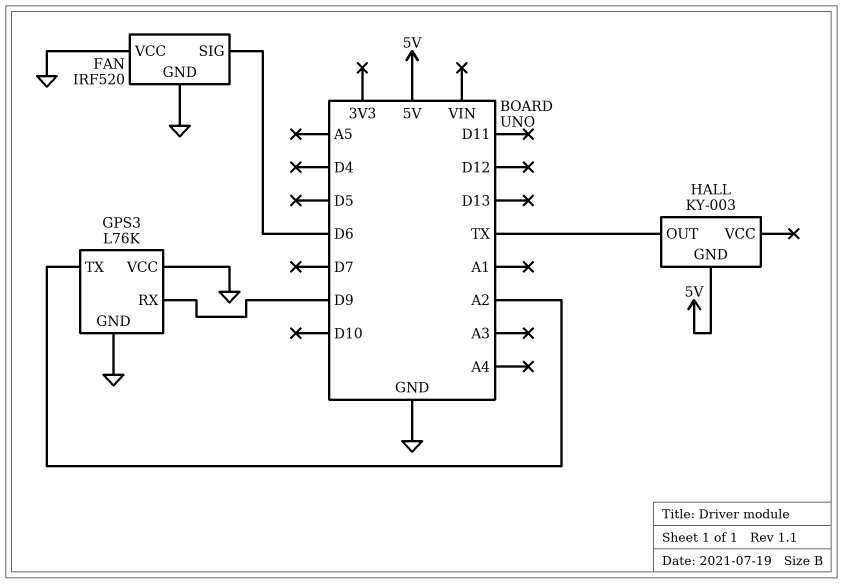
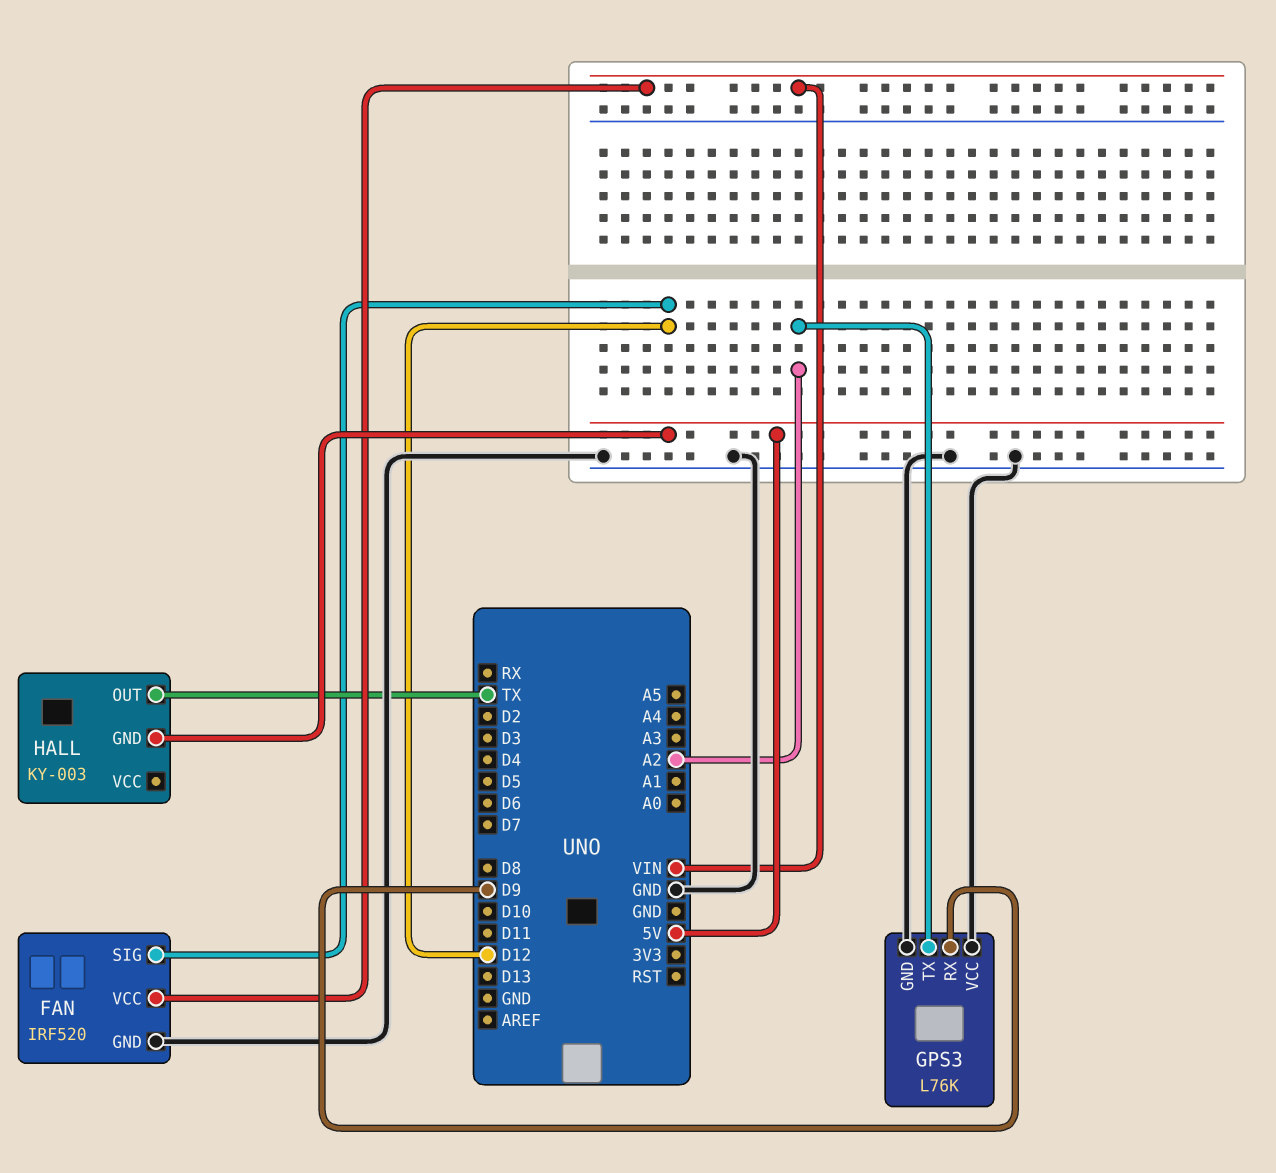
FAN pin SIG: D6 -> D12
FAN pin VCC: GND -> VIN

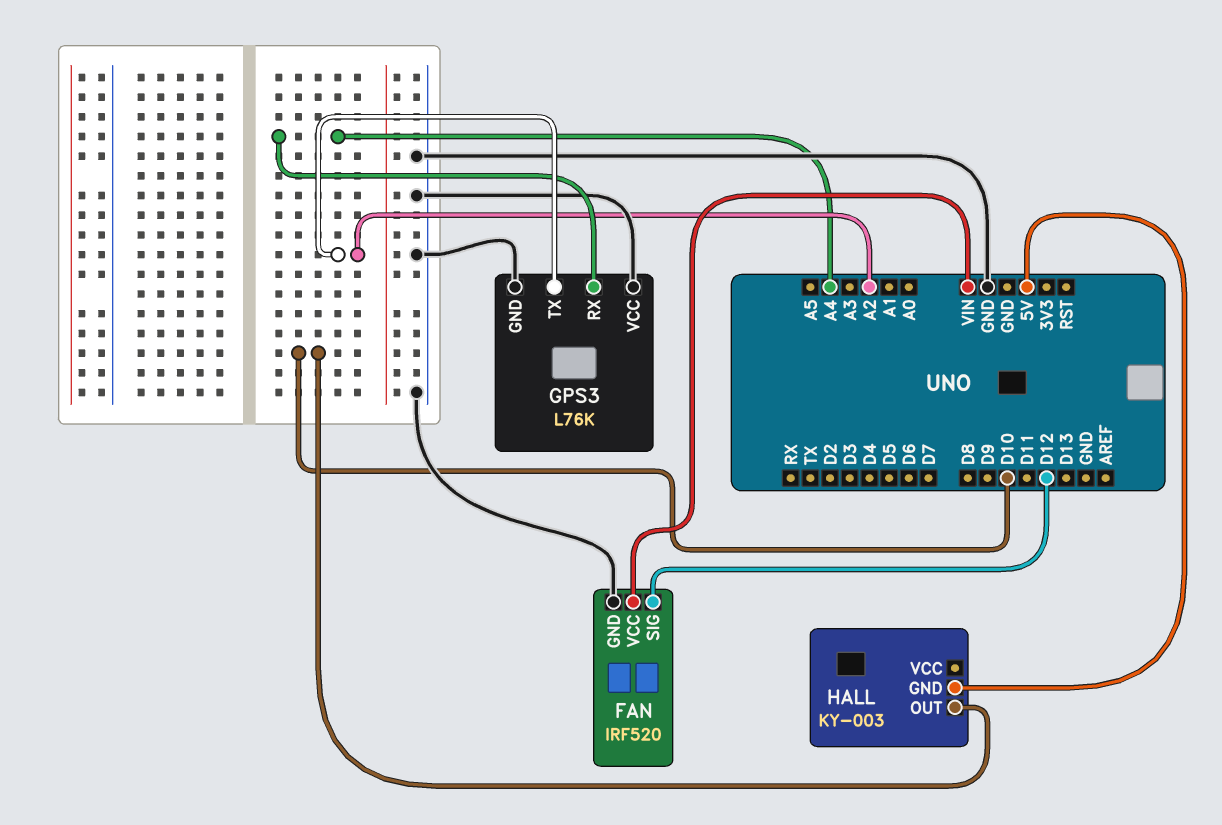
GPS3 pin RX: D9 -> A4
HALL pin OUT: TX -> D10

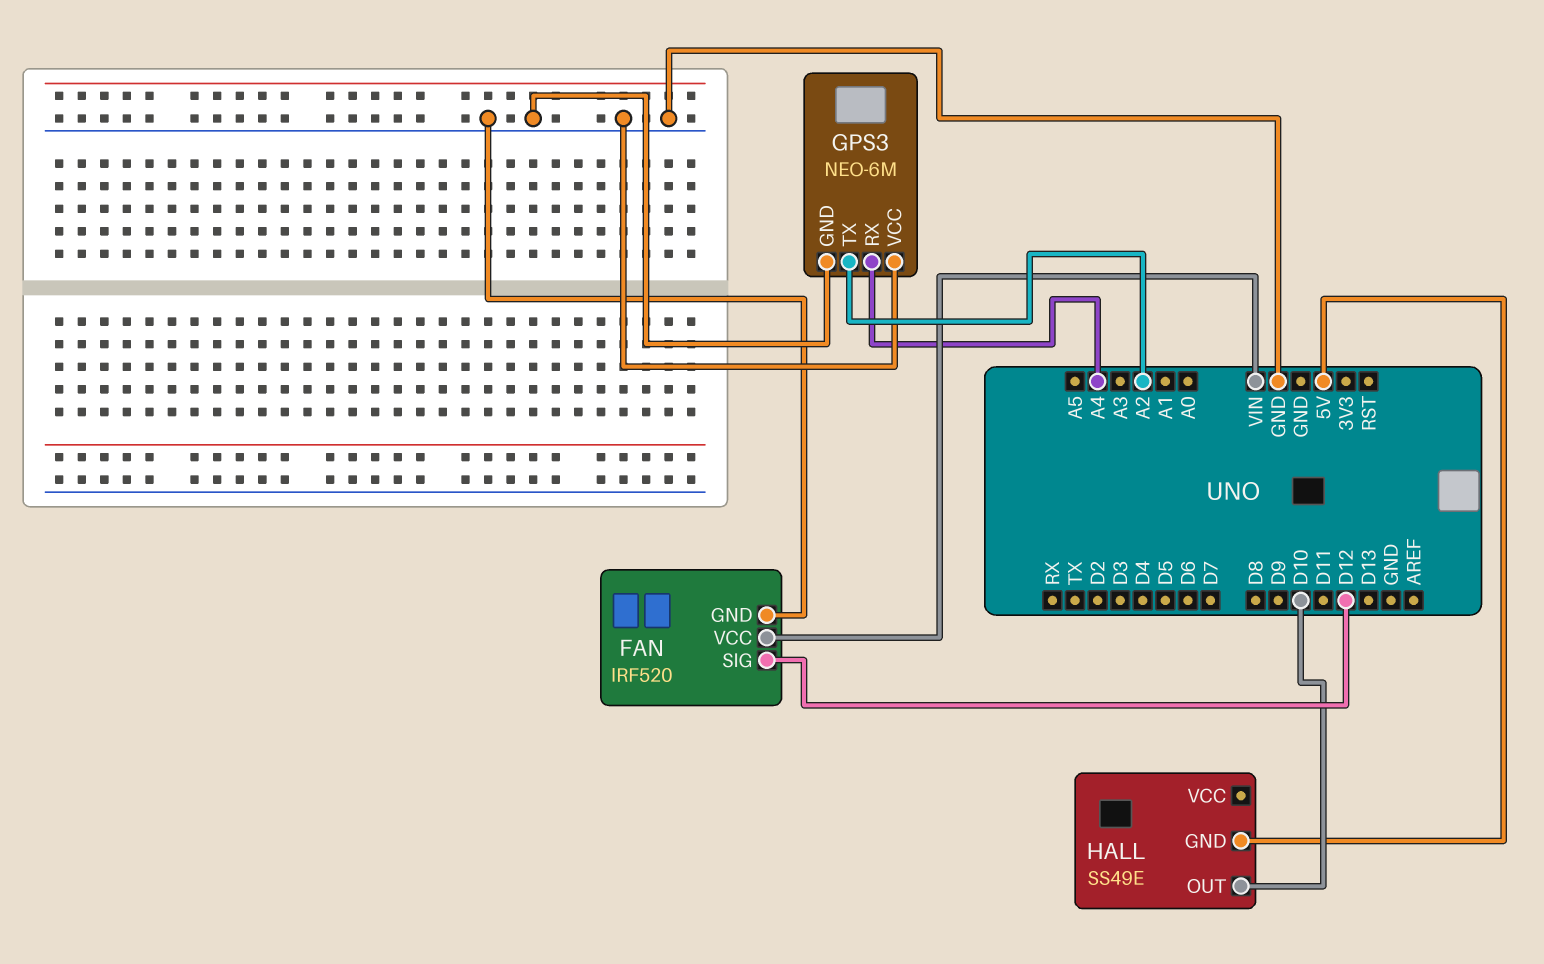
GPS3: L76K -> NEO-6M
HALL: KY-003 -> SS49E

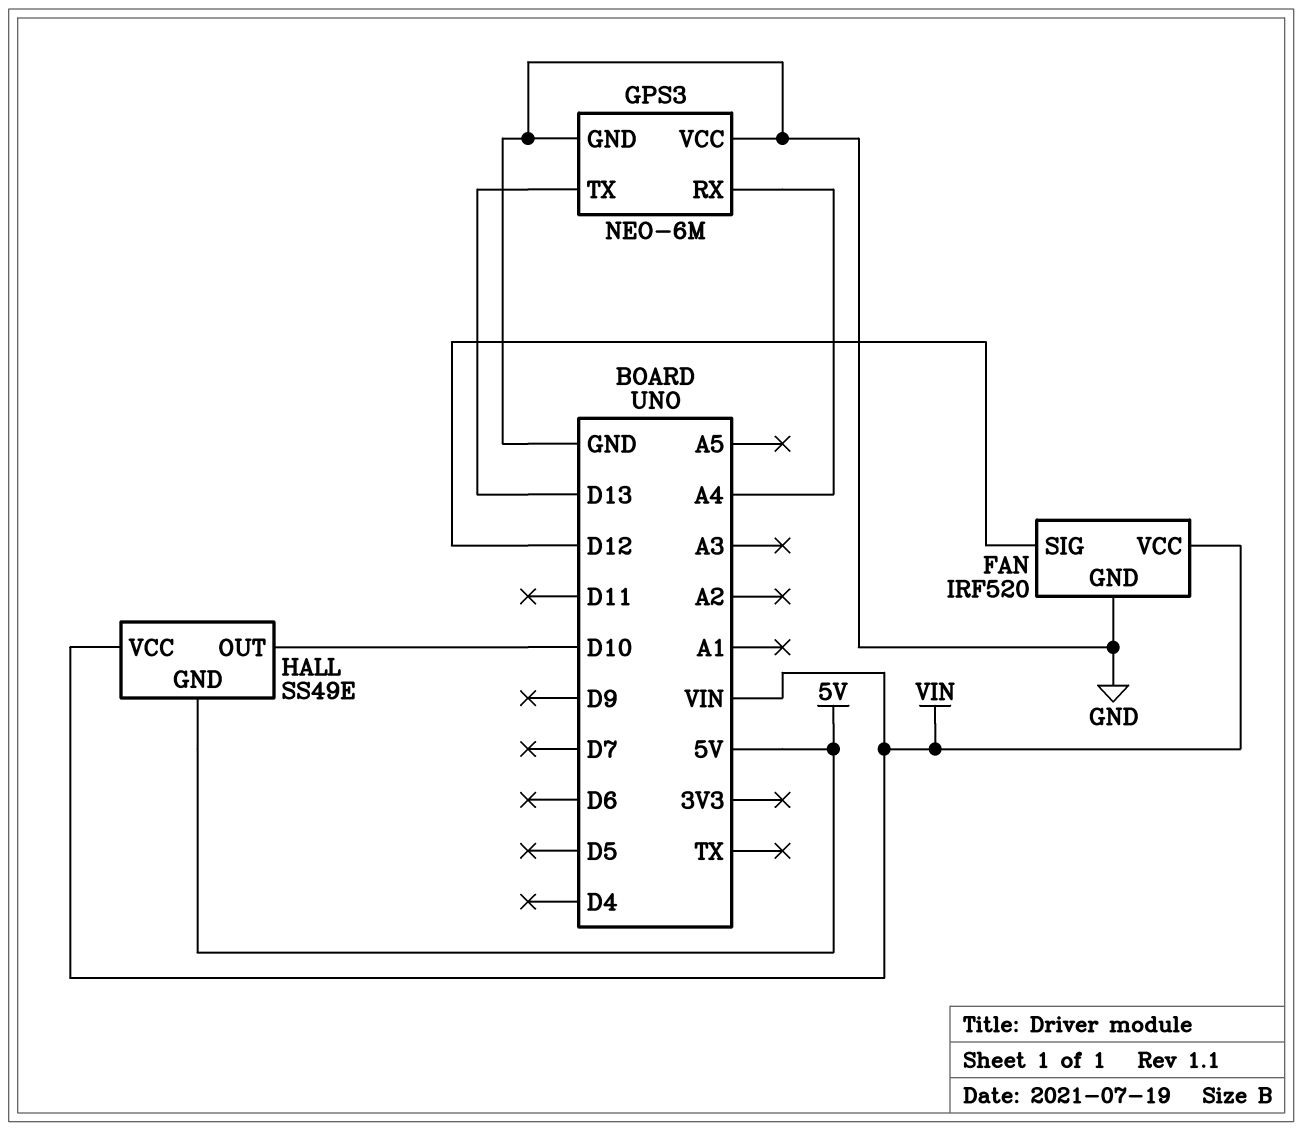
GPS3 pin TX: A2 -> D13
HALL pin VCC: none -> VIN

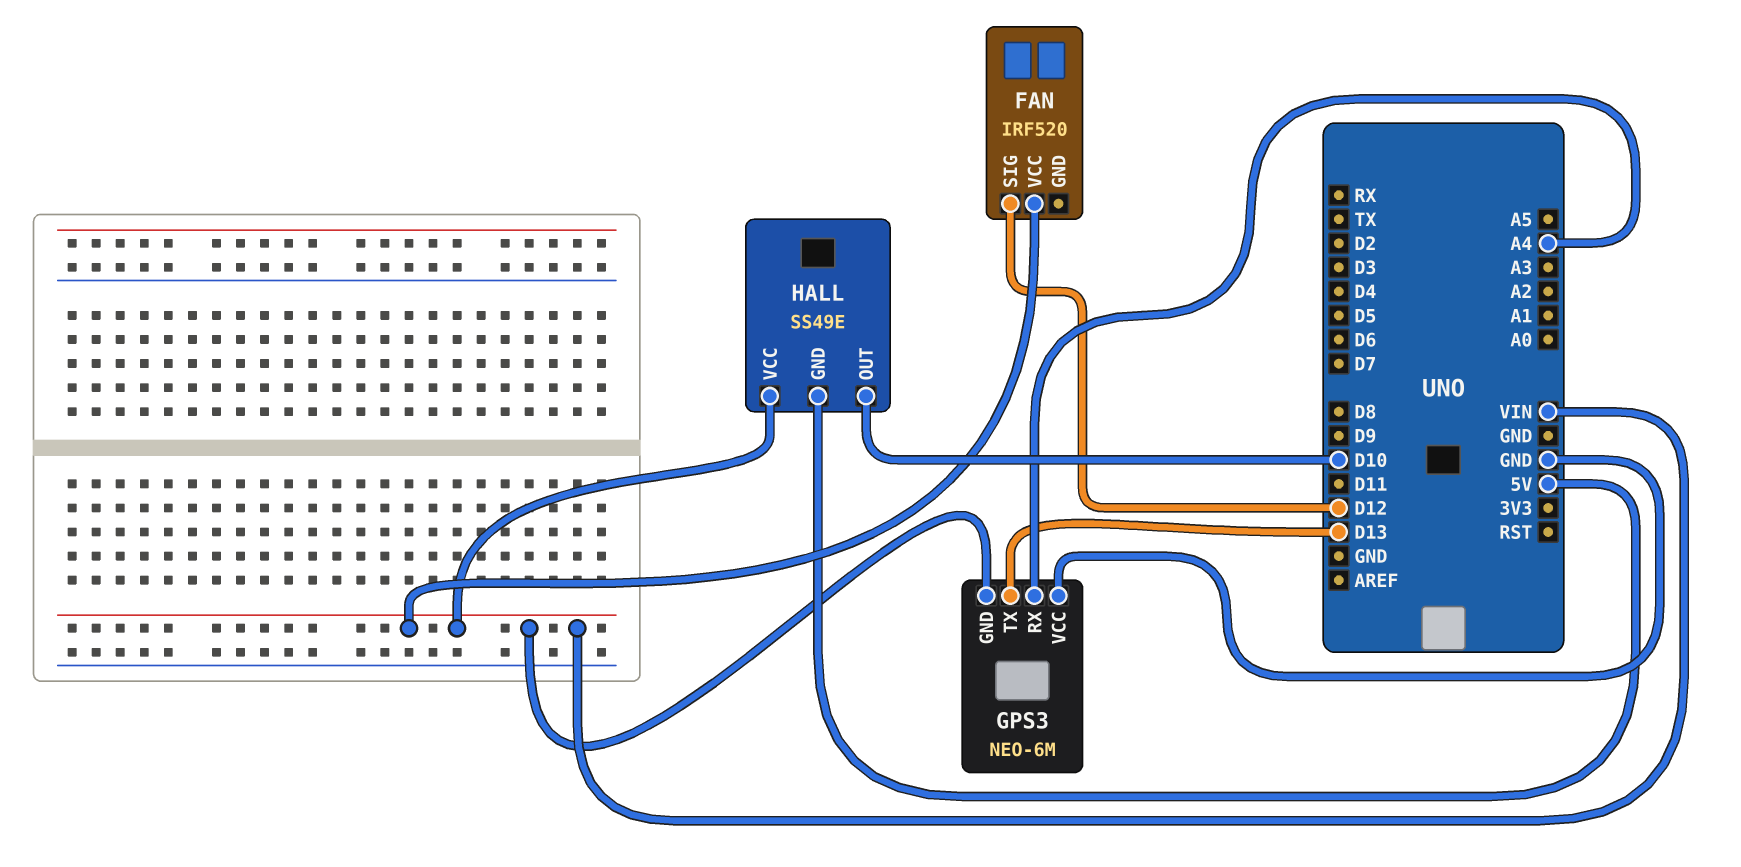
FAN pin GND: GND -> none
GPS3 pin GND: GND -> VIN

